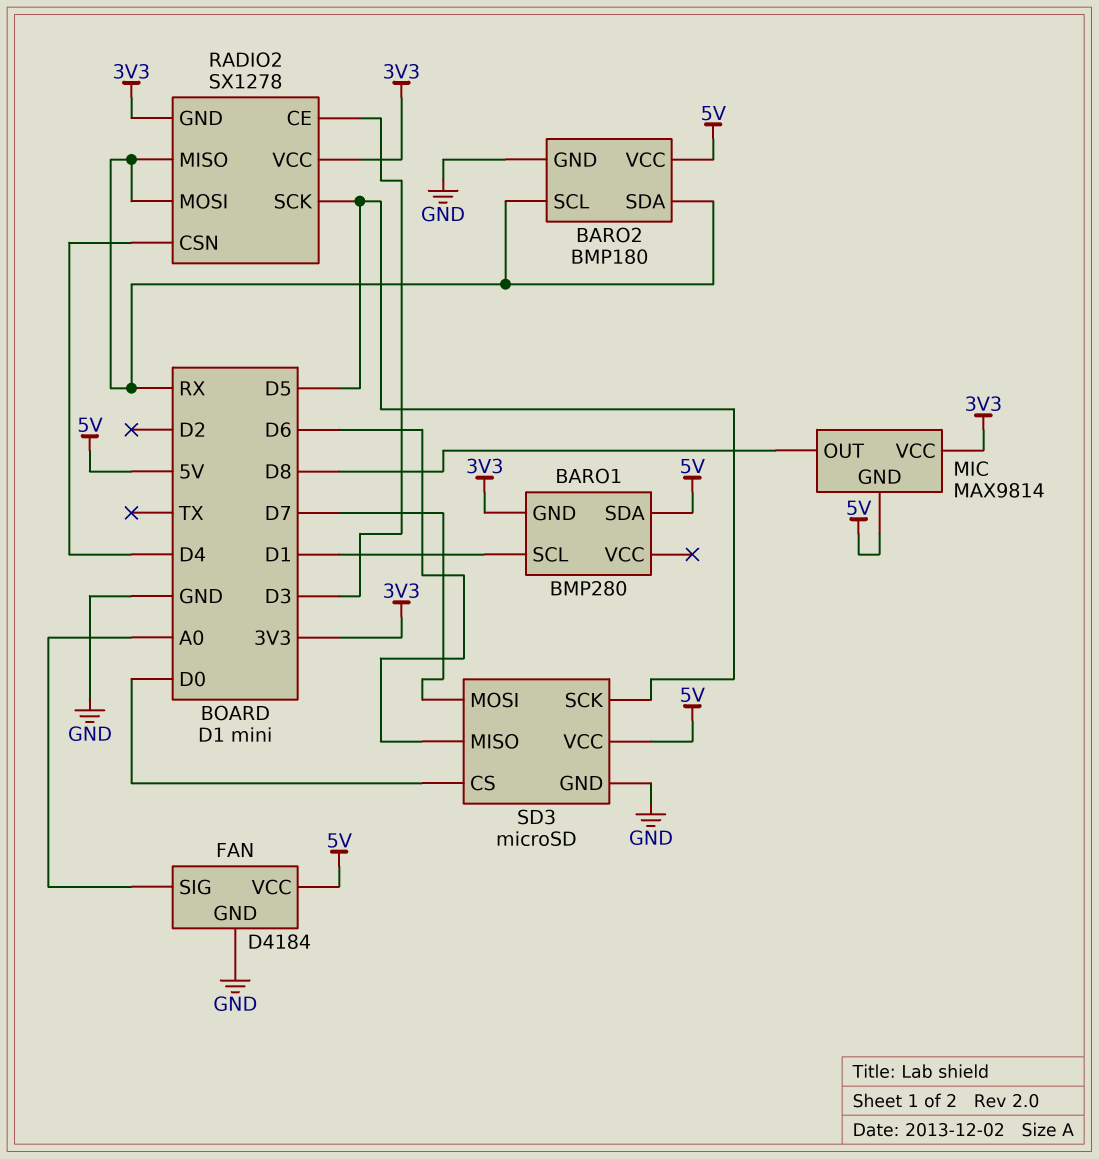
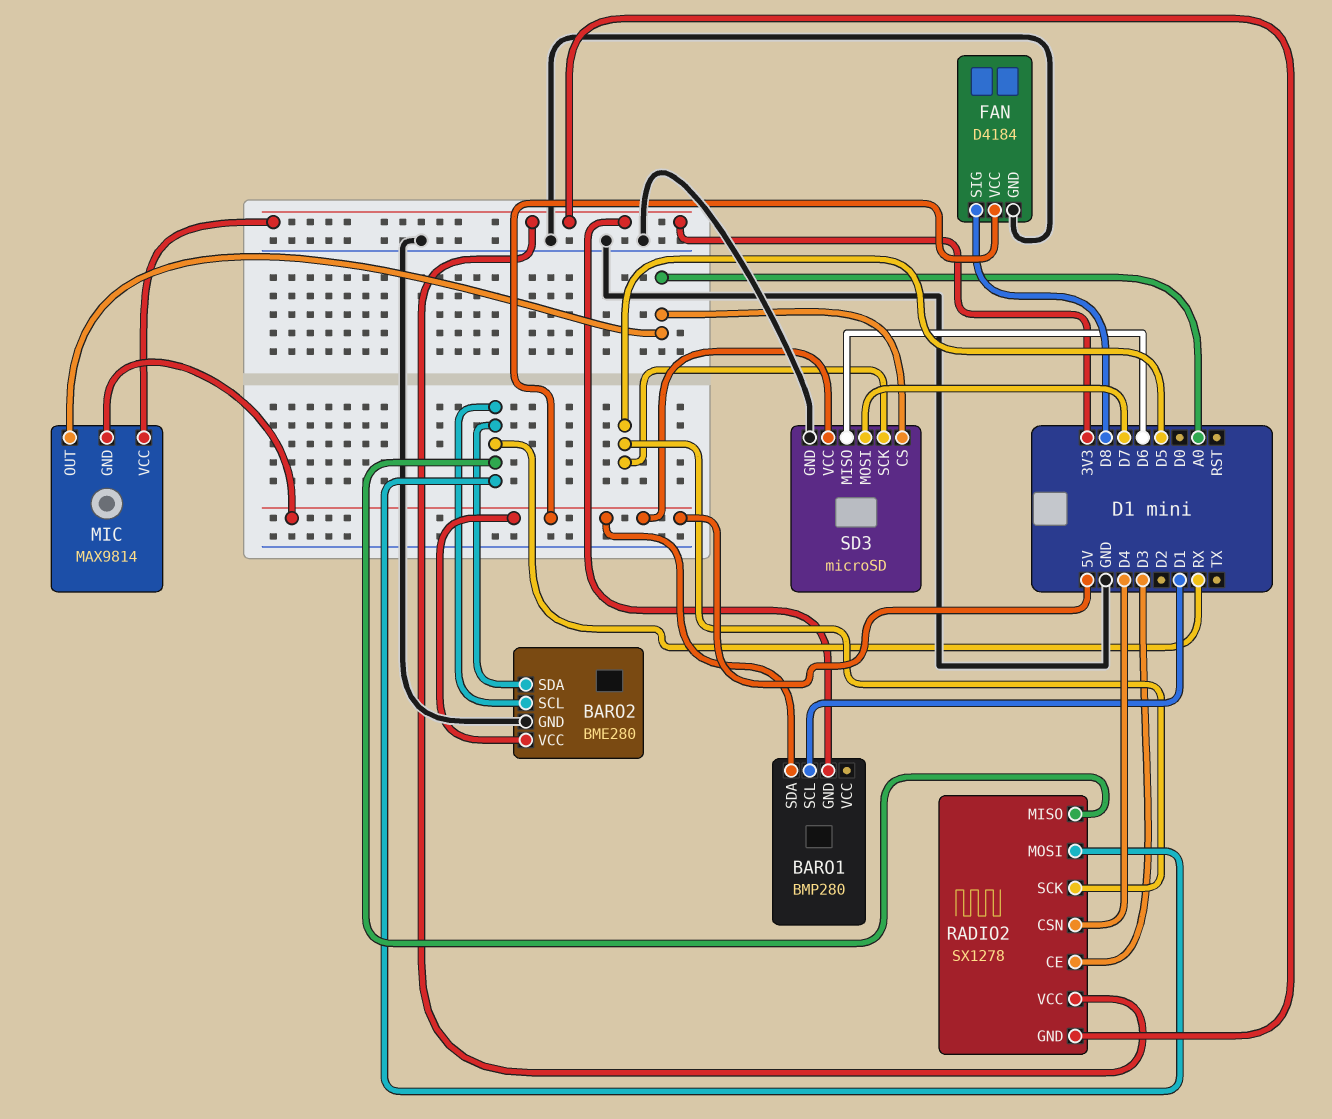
BARO2: BMP180 -> BME280
FAN pin SIG: A0 -> D8
MIC pin OUT: D8 -> A0
SD3 pin CS: D0 -> A0

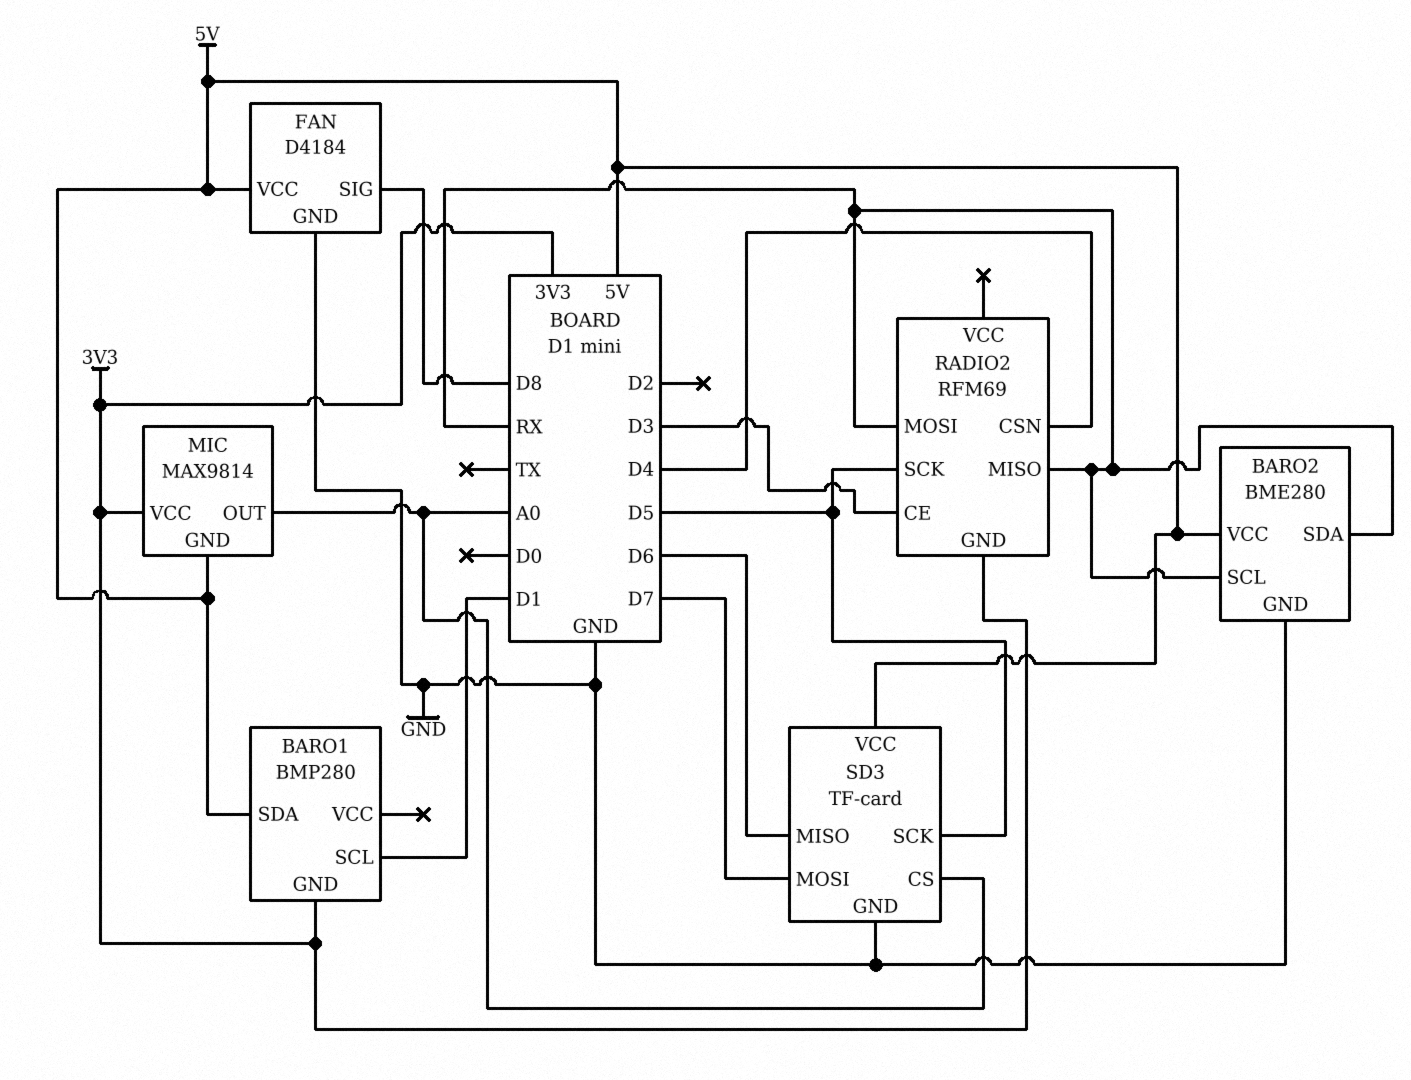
RADIO2: SX1278 -> RFM69
RADIO2 pin VCC: 3V3 -> none
SD3: microSD -> TF-card

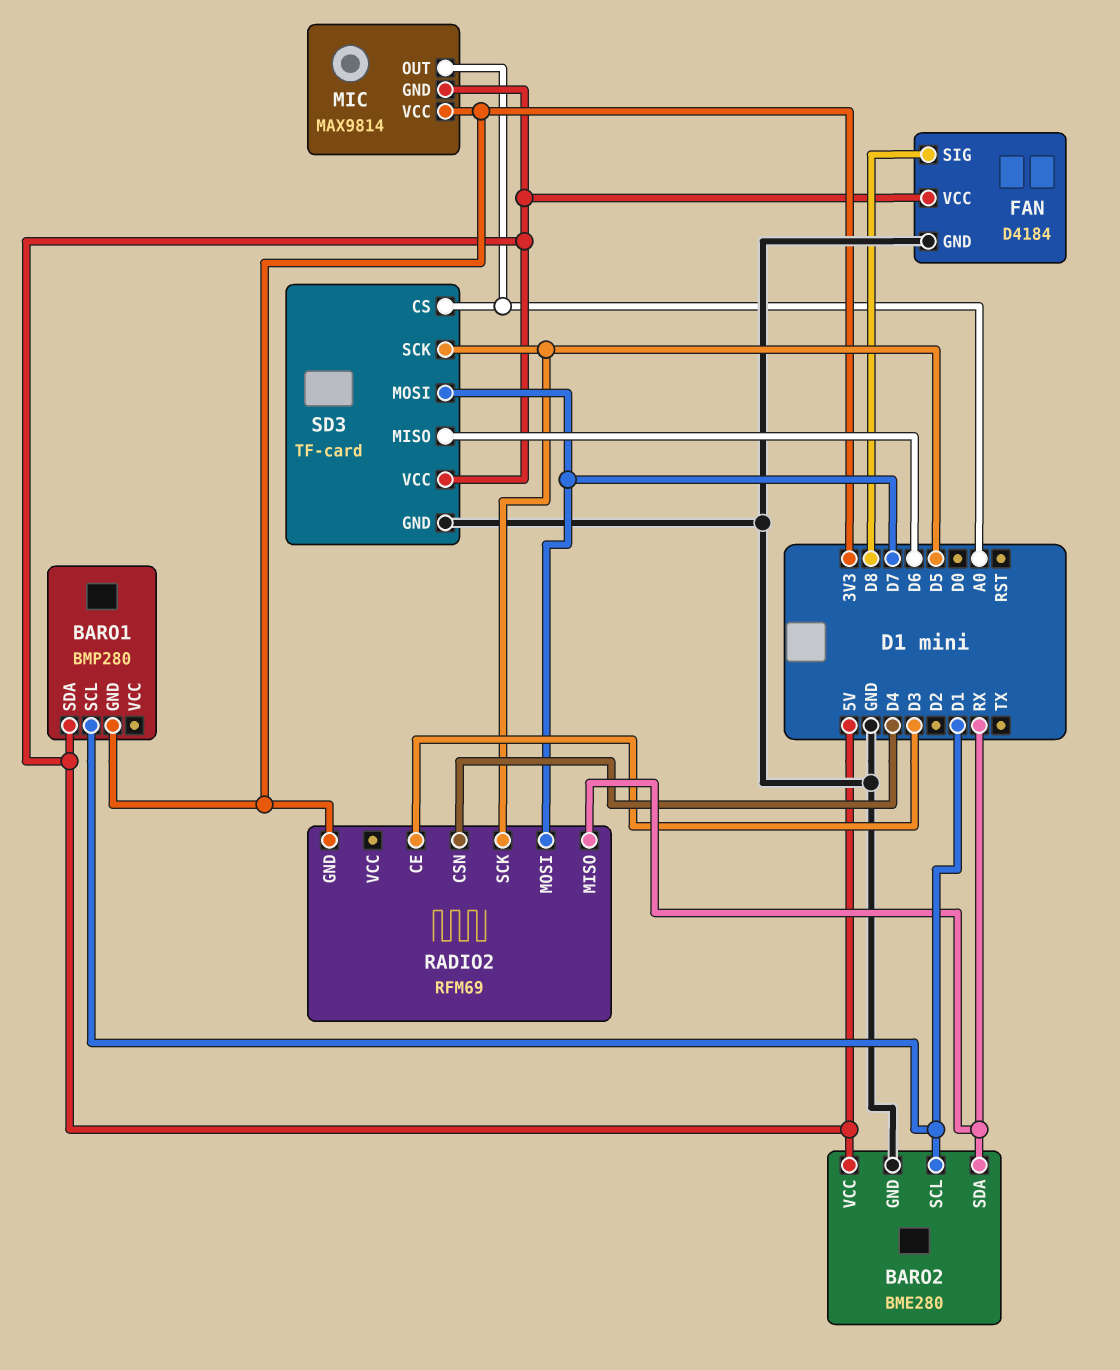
BARO2 pin SCL: RX -> D1
RADIO2 pin MOSI: RX -> D7

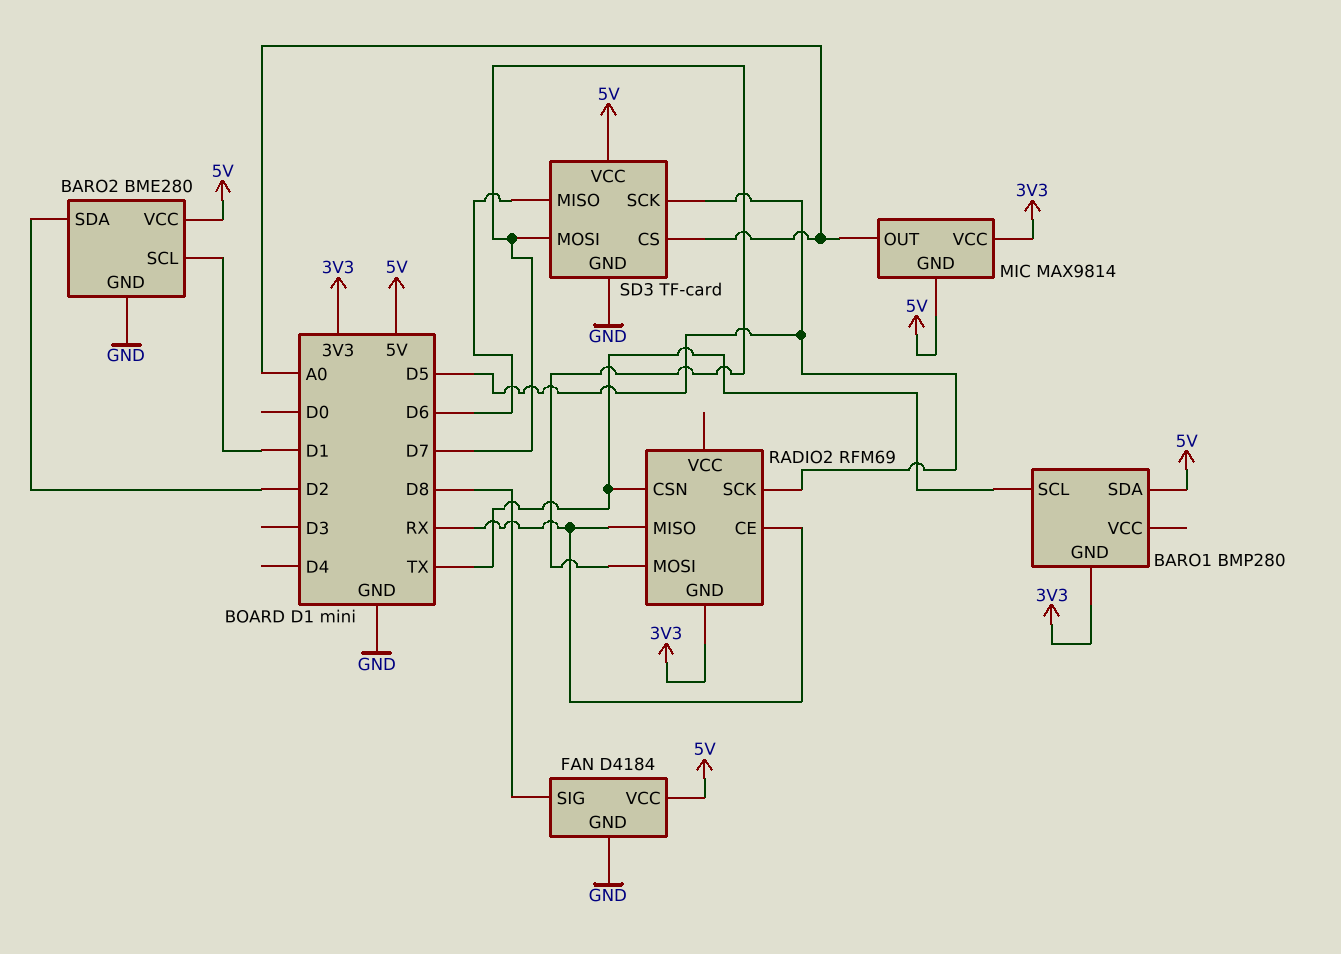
BARO1 pin SCL: D1 -> TX
BARO2 pin SDA: RX -> D2
RADIO2 pin CE: D3 -> RX
RADIO2 pin CSN: D4 -> TX

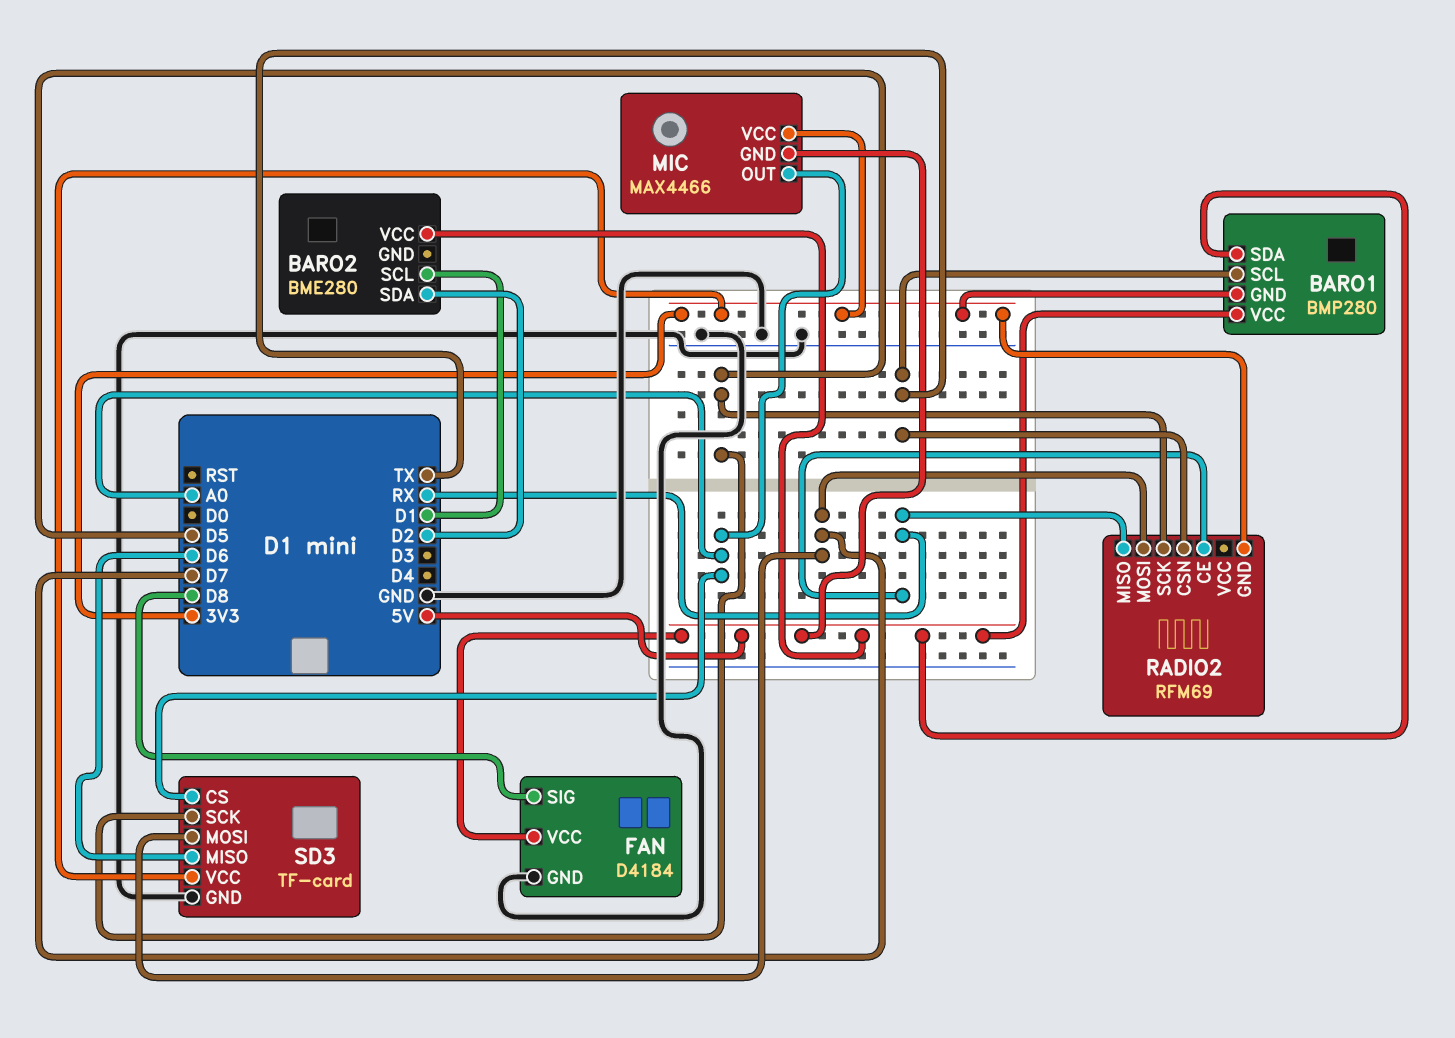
BARO1 pin VCC: none -> 5V
BARO2 pin GND: GND -> none
MIC: MAX9814 -> MAX4466
SD3 pin VCC: 5V -> 3V3

